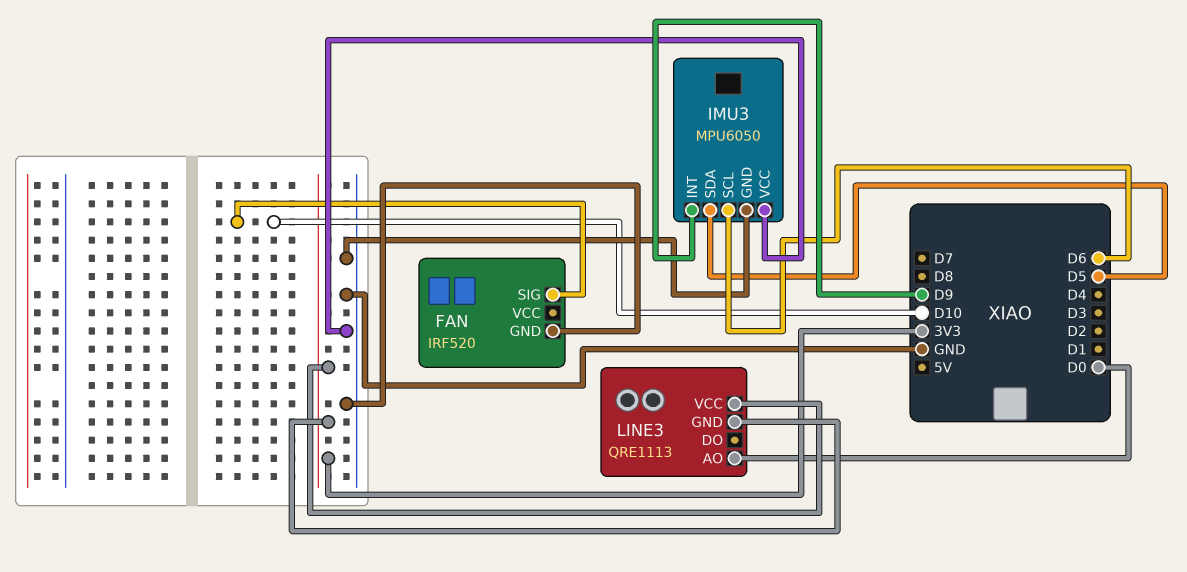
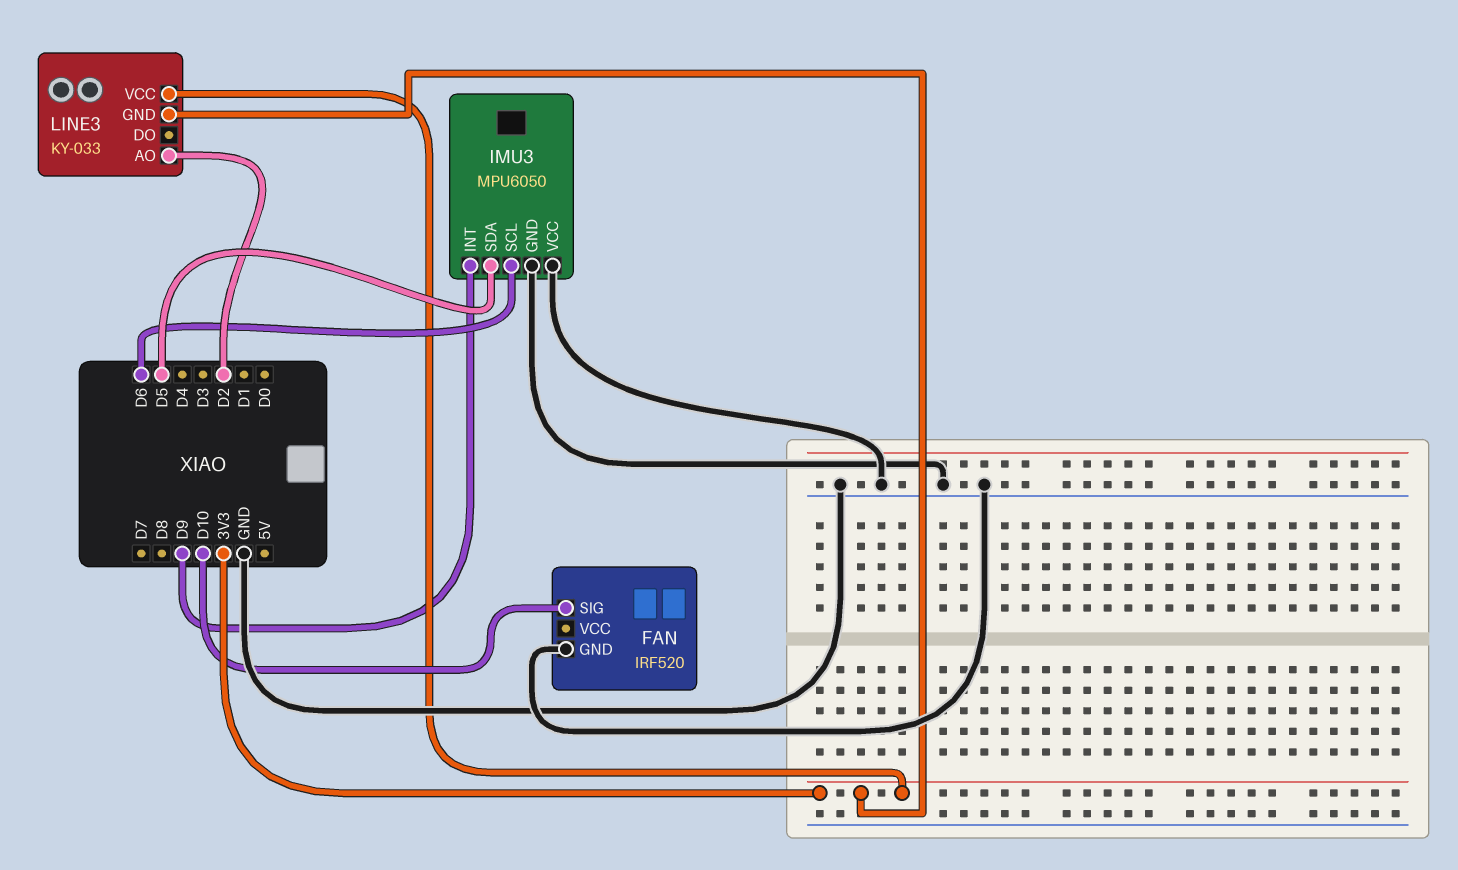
LINE3: QRE1113 -> KY-033
LINE3 pin AO: D0 -> D2

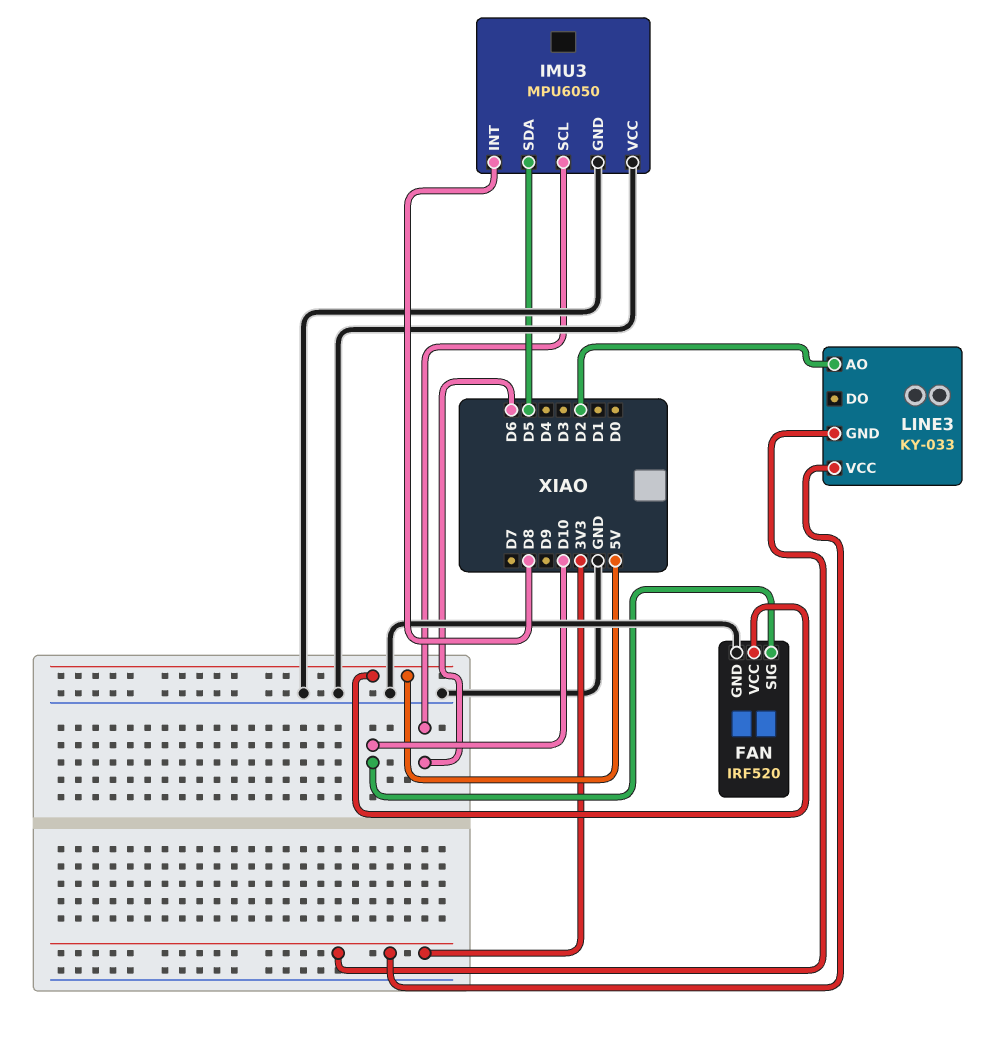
FAN pin VCC: none -> 5V
IMU3 pin INT: D9 -> D8

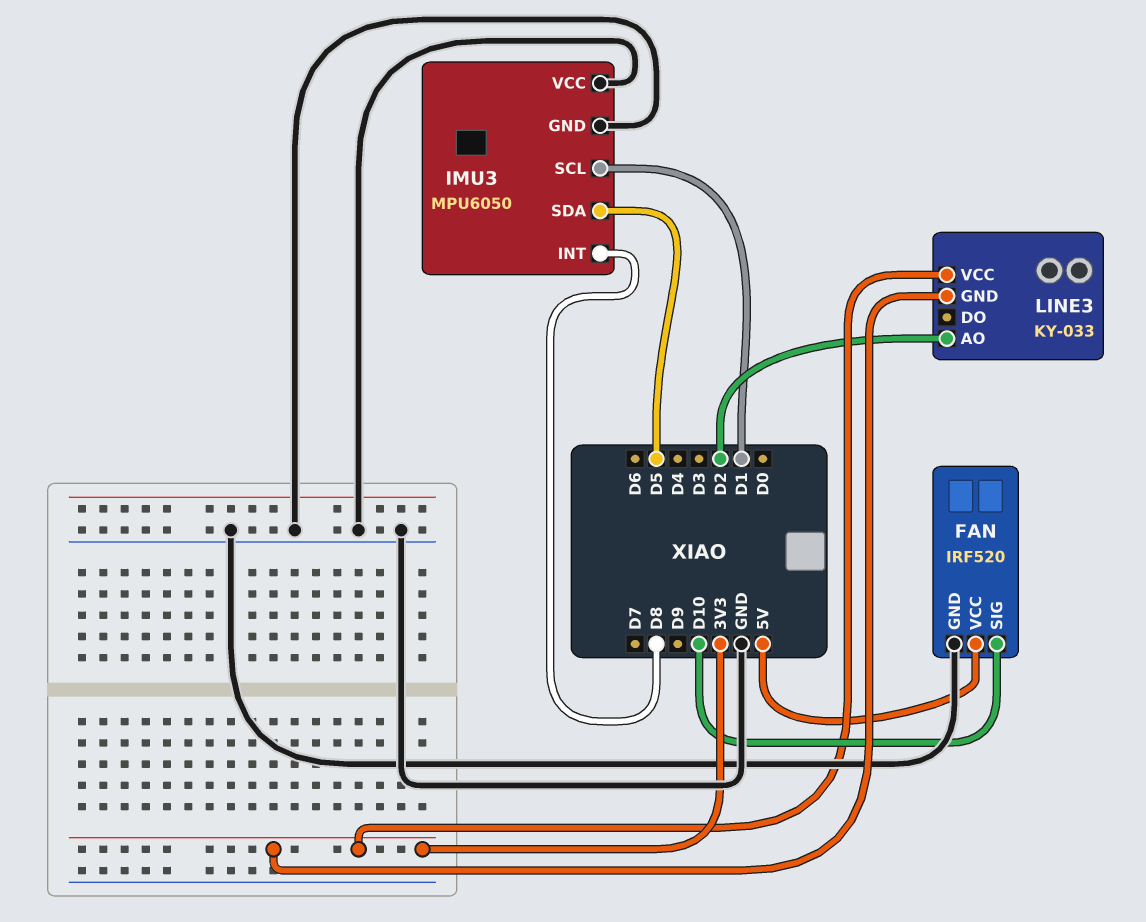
IMU3 pin SCL: D6 -> D1

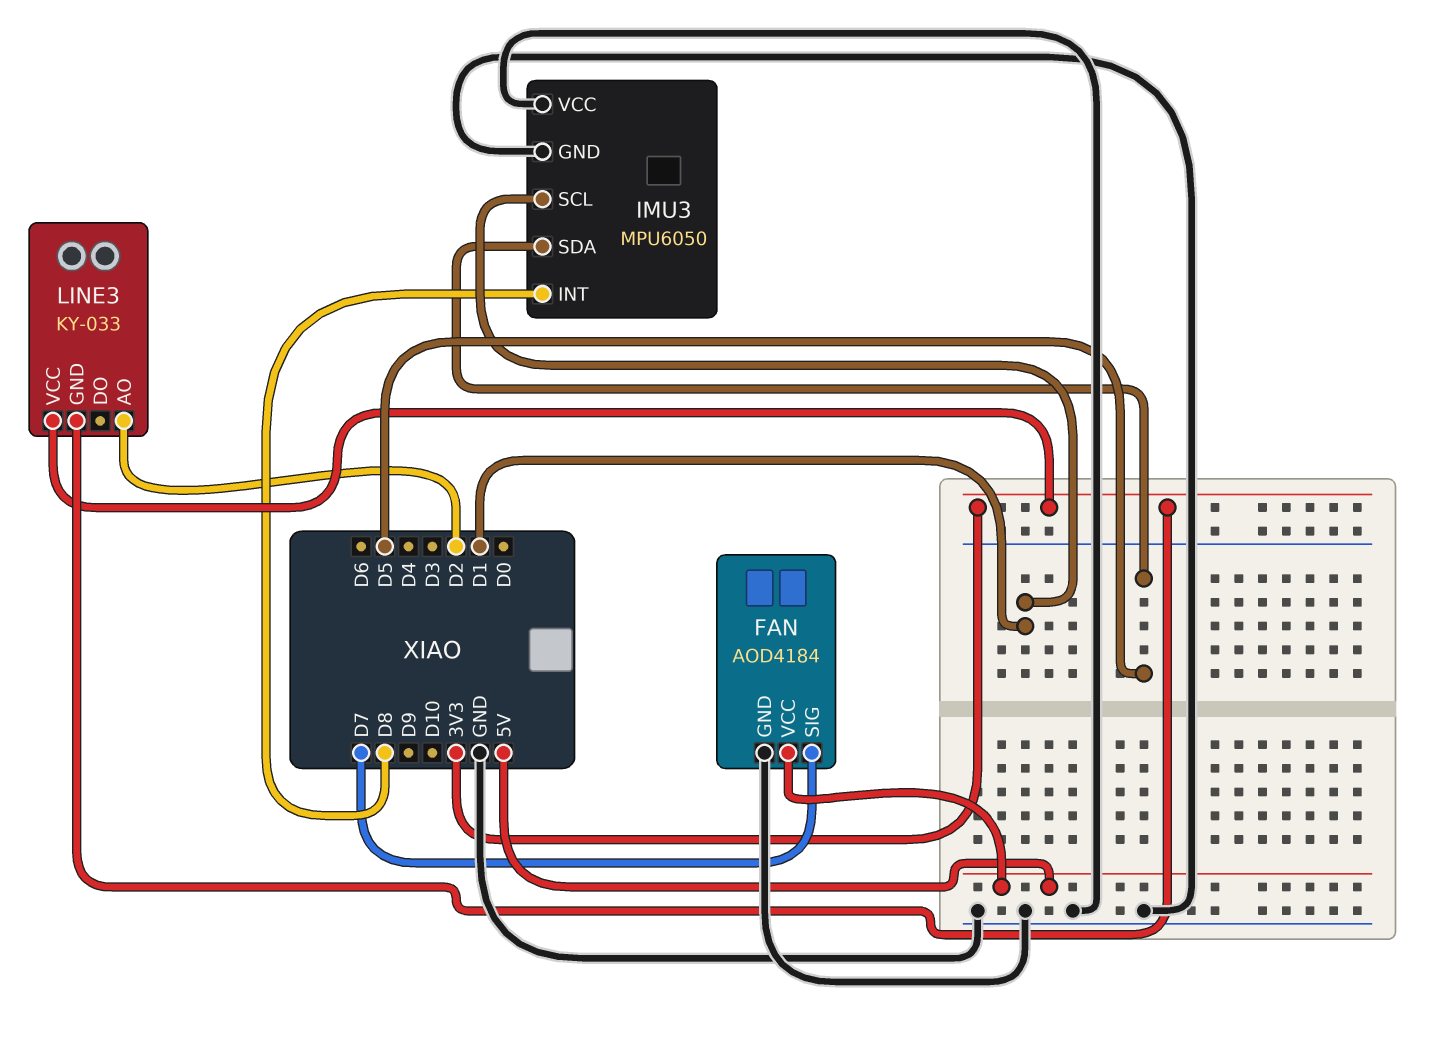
FAN: IRF520 -> AOD4184
FAN pin SIG: D10 -> D7

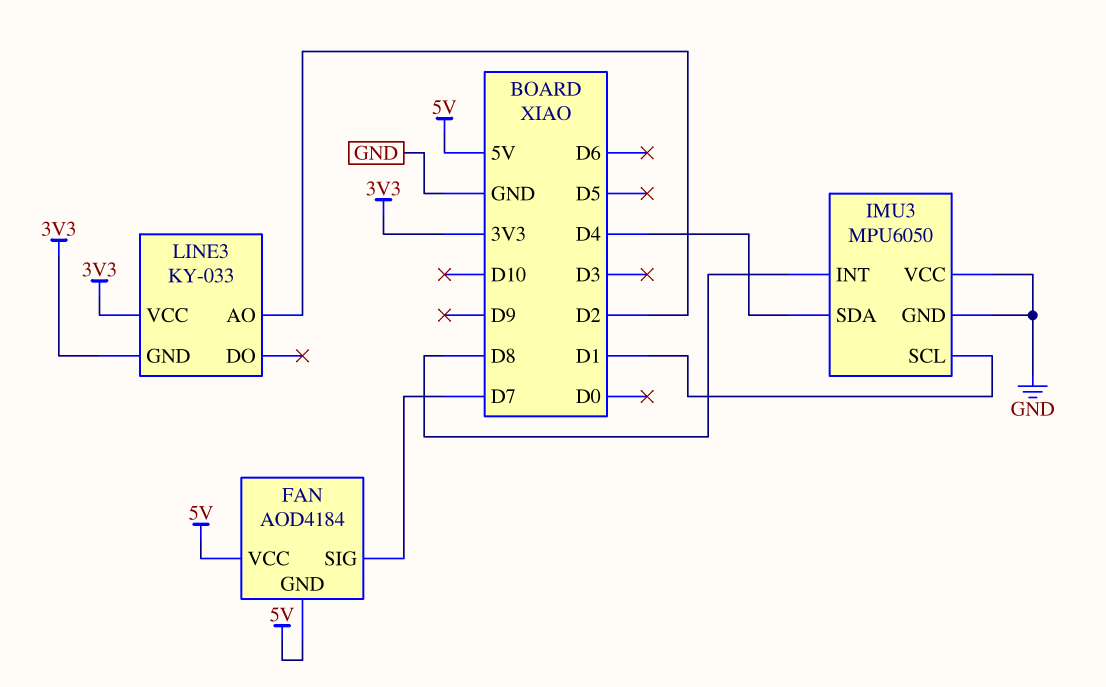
FAN pin GND: GND -> 5V
IMU3 pin SDA: D5 -> D4

